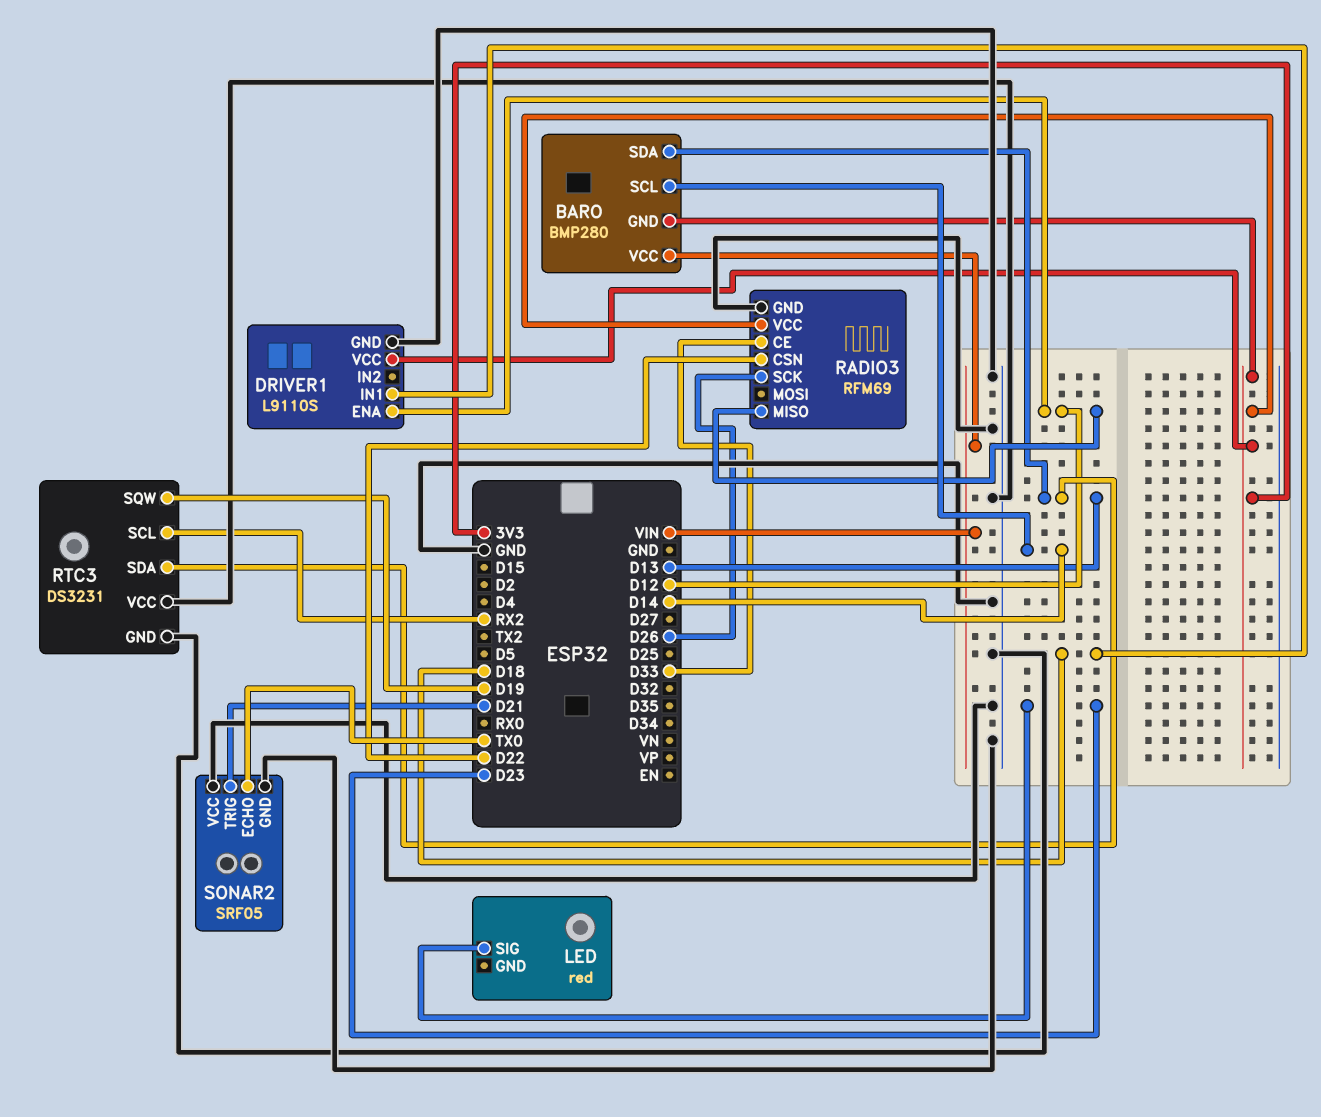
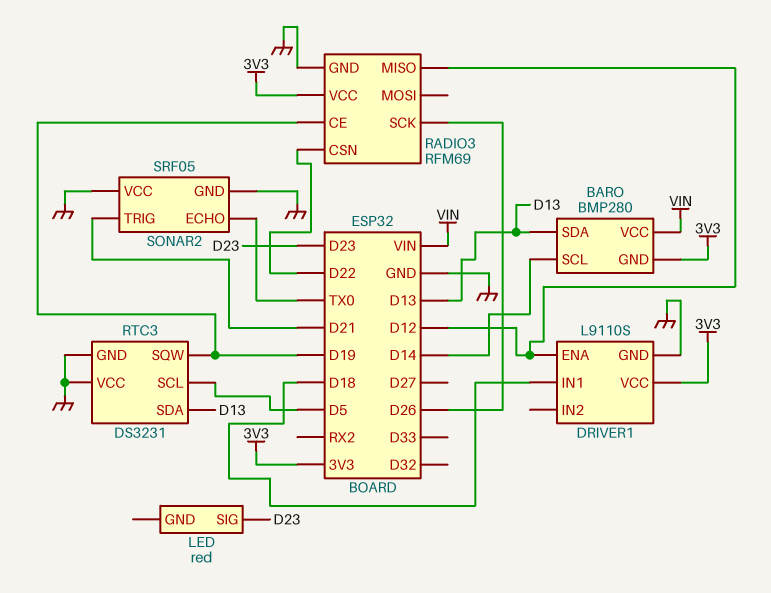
RADIO3 pin CE: D33 -> D19
RTC3 pin SCL: RX2 -> D5

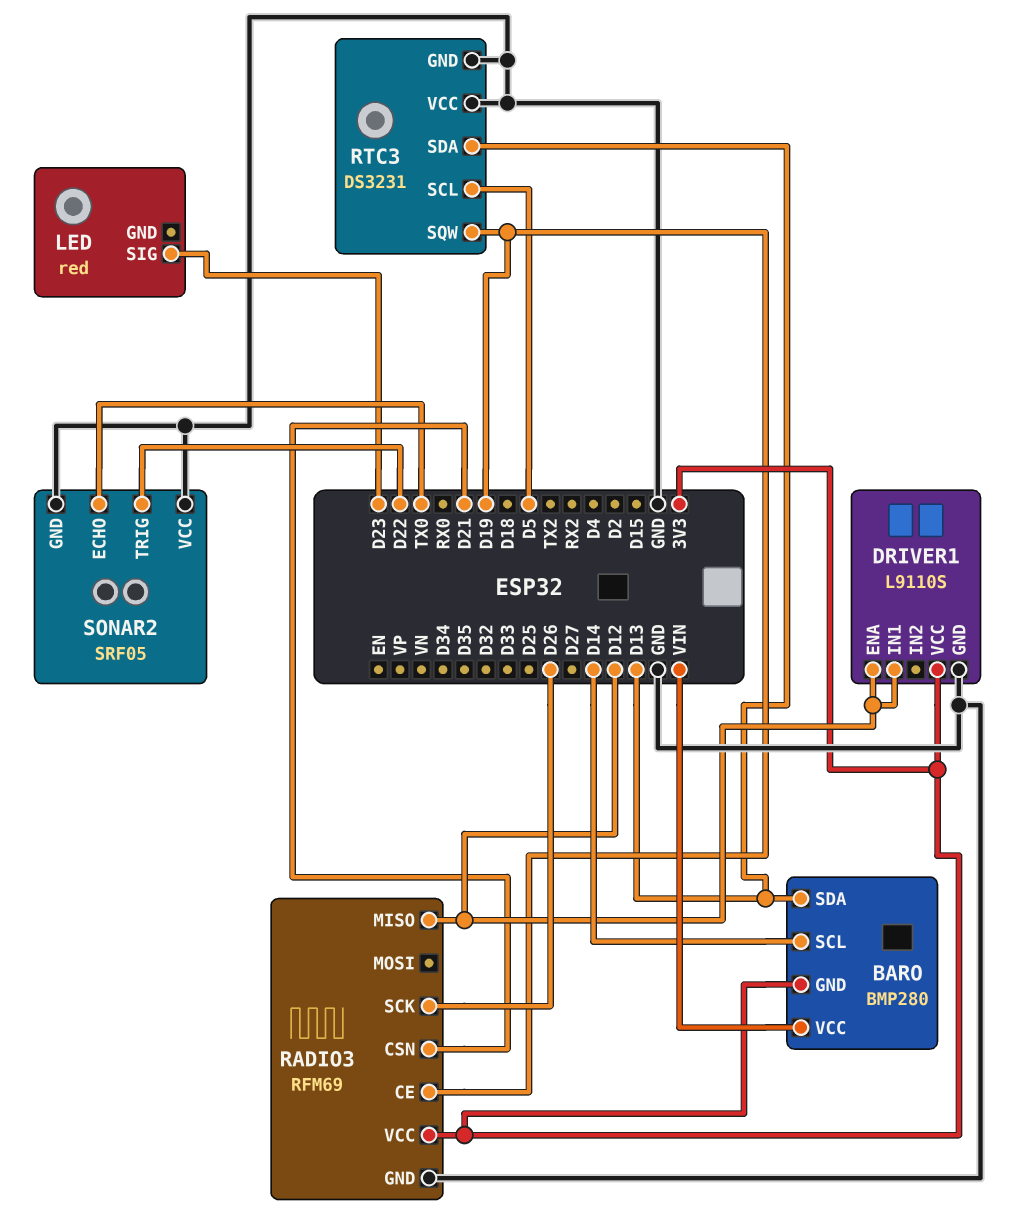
DRIVER1 pin IN1: D18 -> D12
RADIO3 pin CSN: D22 -> D21
SONAR2 pin TRIG: D21 -> D22

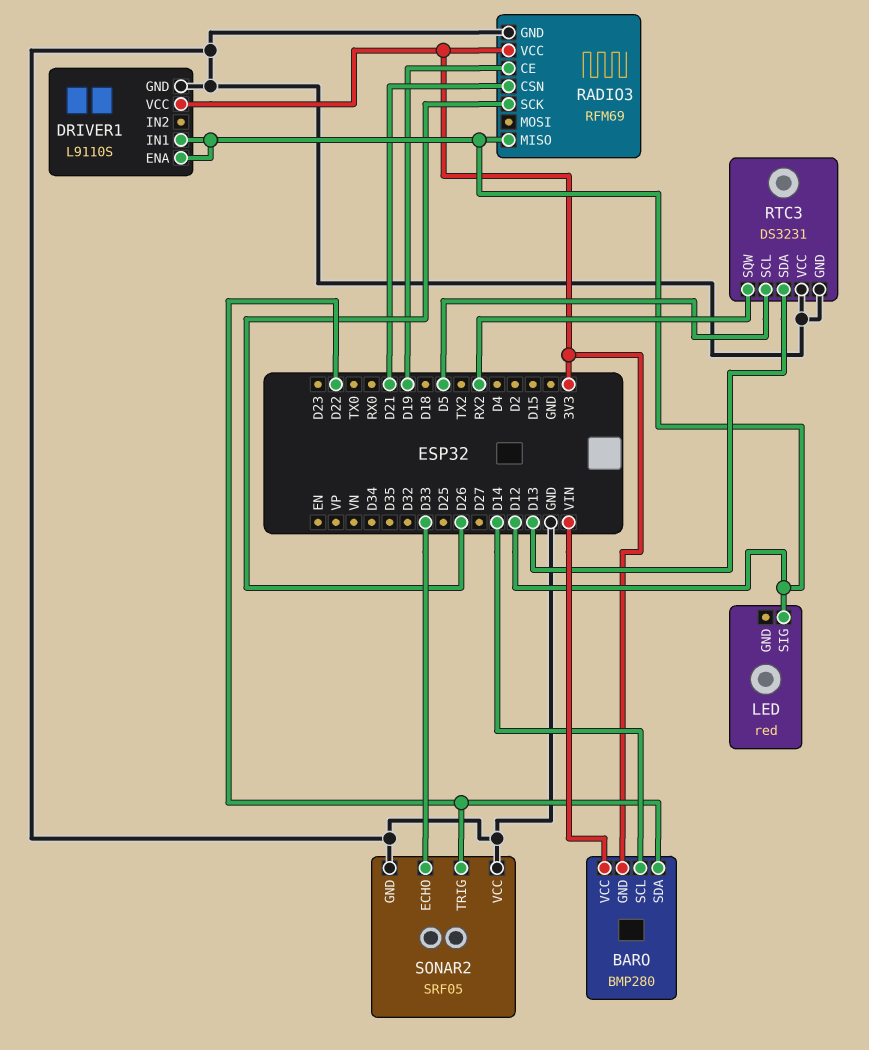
BARO pin SDA: D13 -> D22
LED pin SIG: D23 -> D12
RTC3 pin SQW: D19 -> RX2
SONAR2 pin ECHO: TX0 -> D33

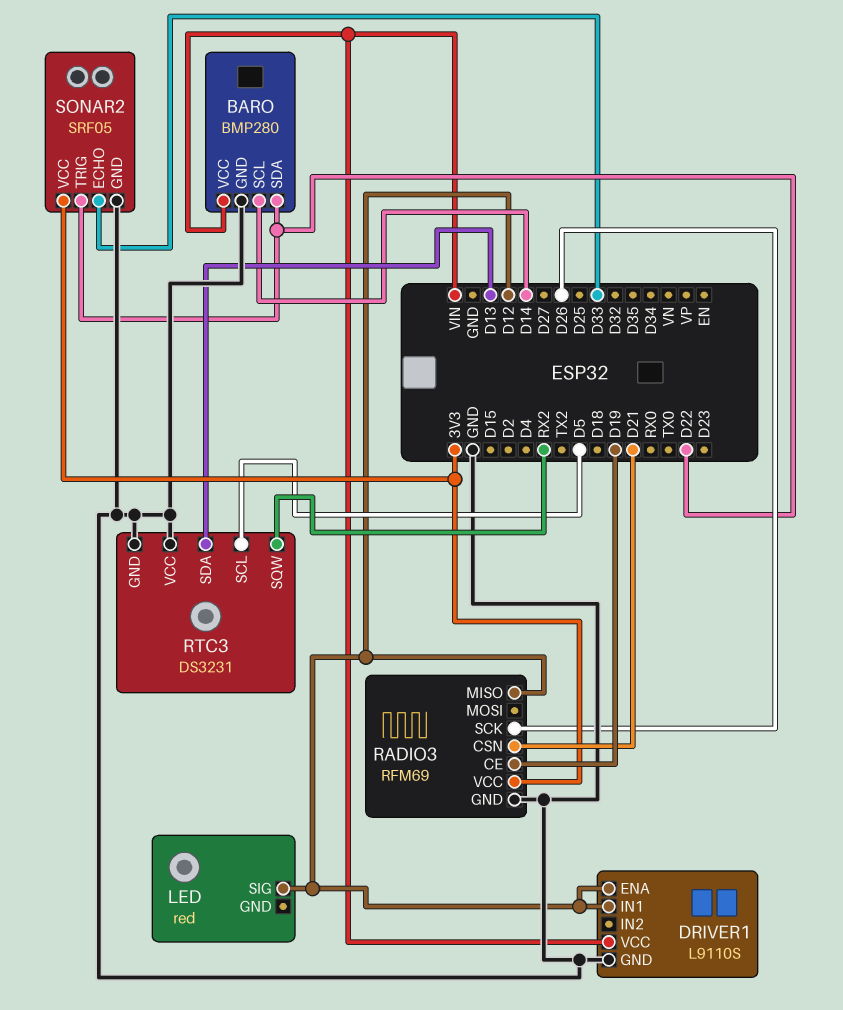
BARO pin GND: 3V3 -> GND
DRIVER1 pin VCC: 3V3 -> VIN
SONAR2 pin VCC: GND -> 3V3

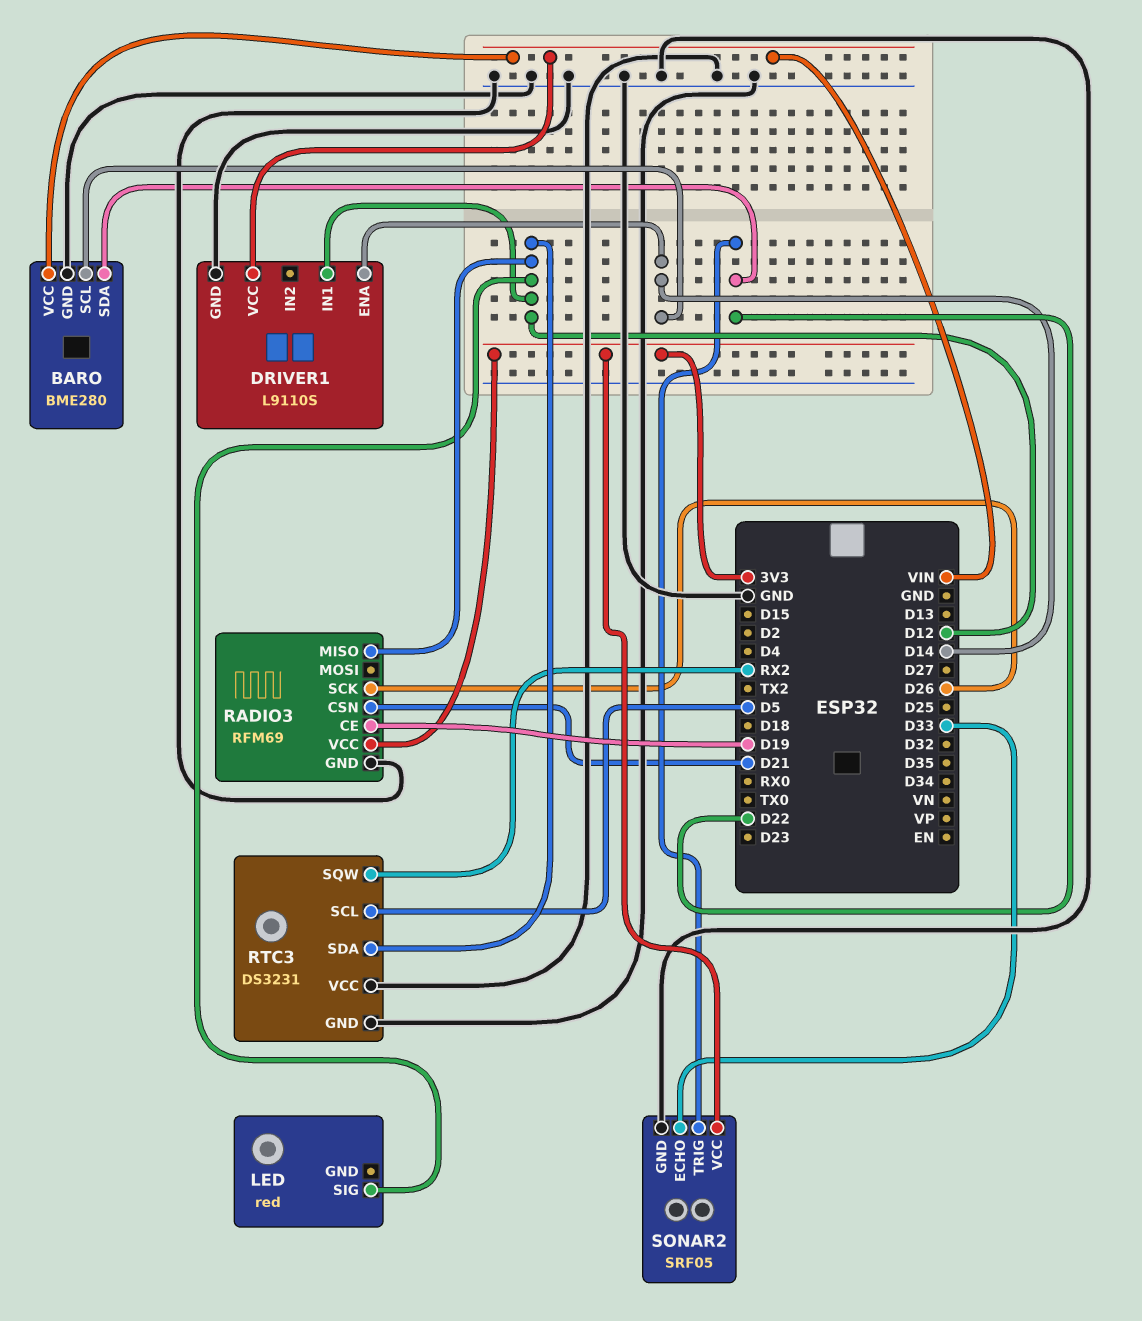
BARO: BMP280 -> BME280
DRIVER1 pin ENA: D12 -> D14
RTC3 pin SDA: D13 -> D12

